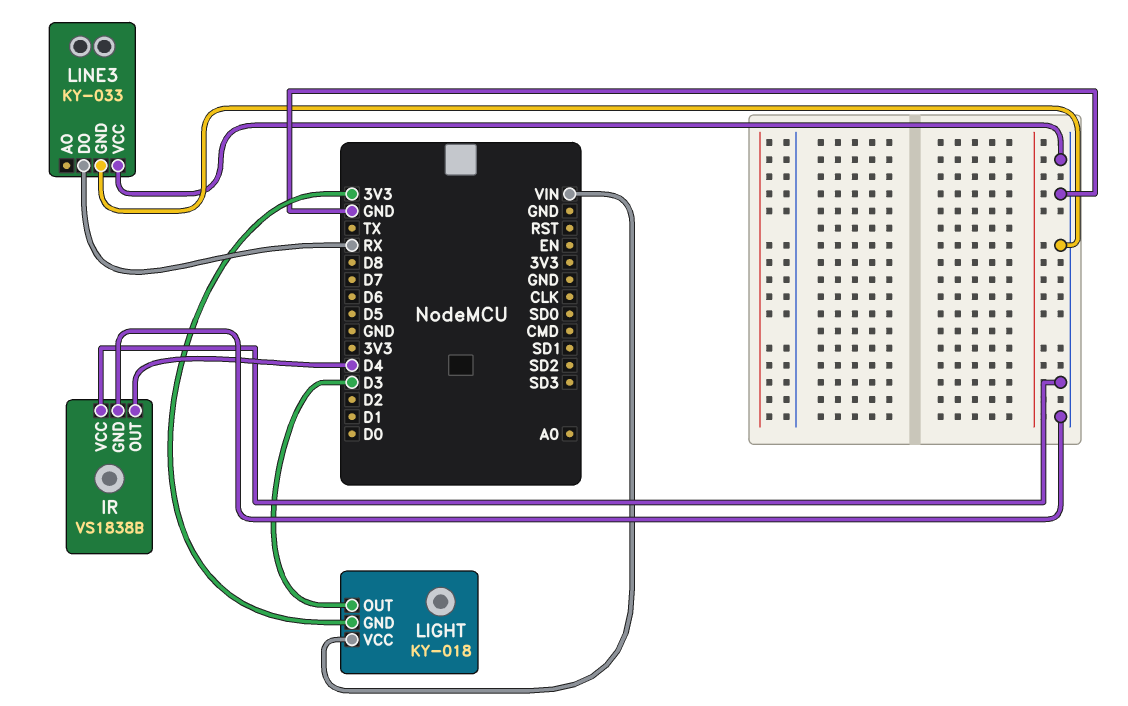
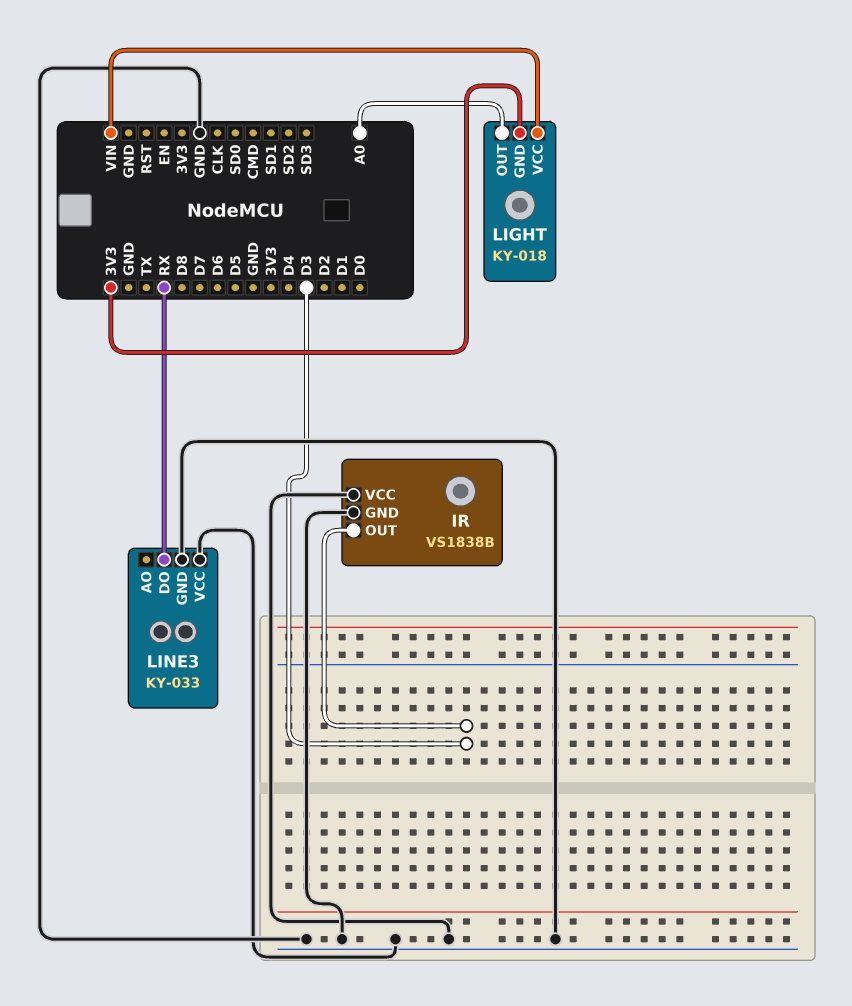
IR pin OUT: D4 -> D3
LIGHT pin OUT: D3 -> A0

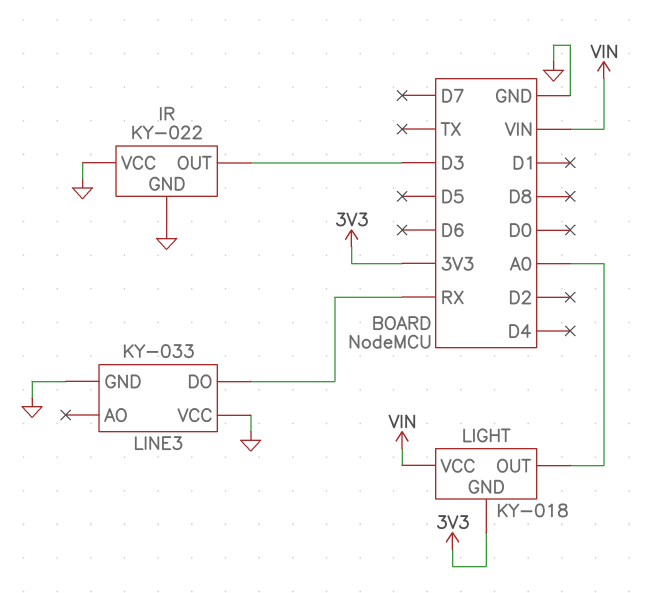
IR: VS1838B -> KY-022

